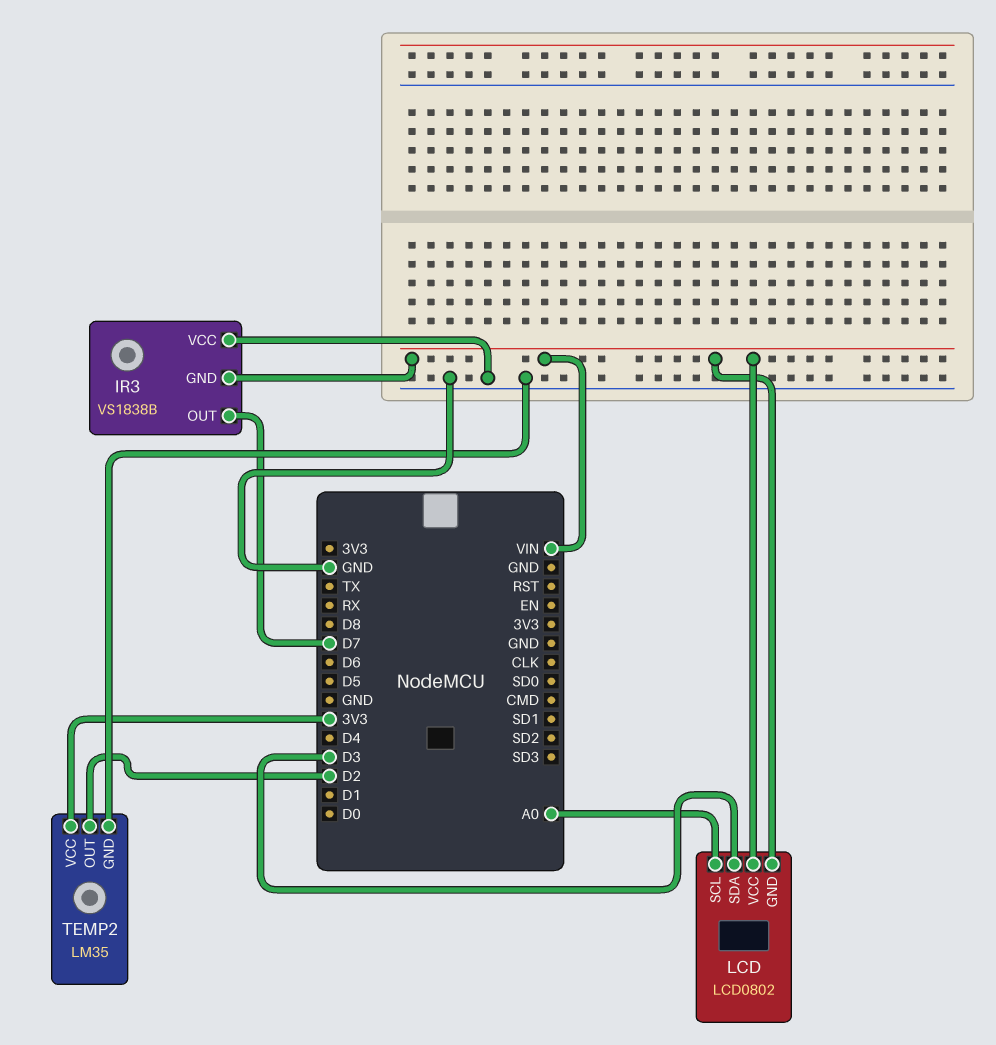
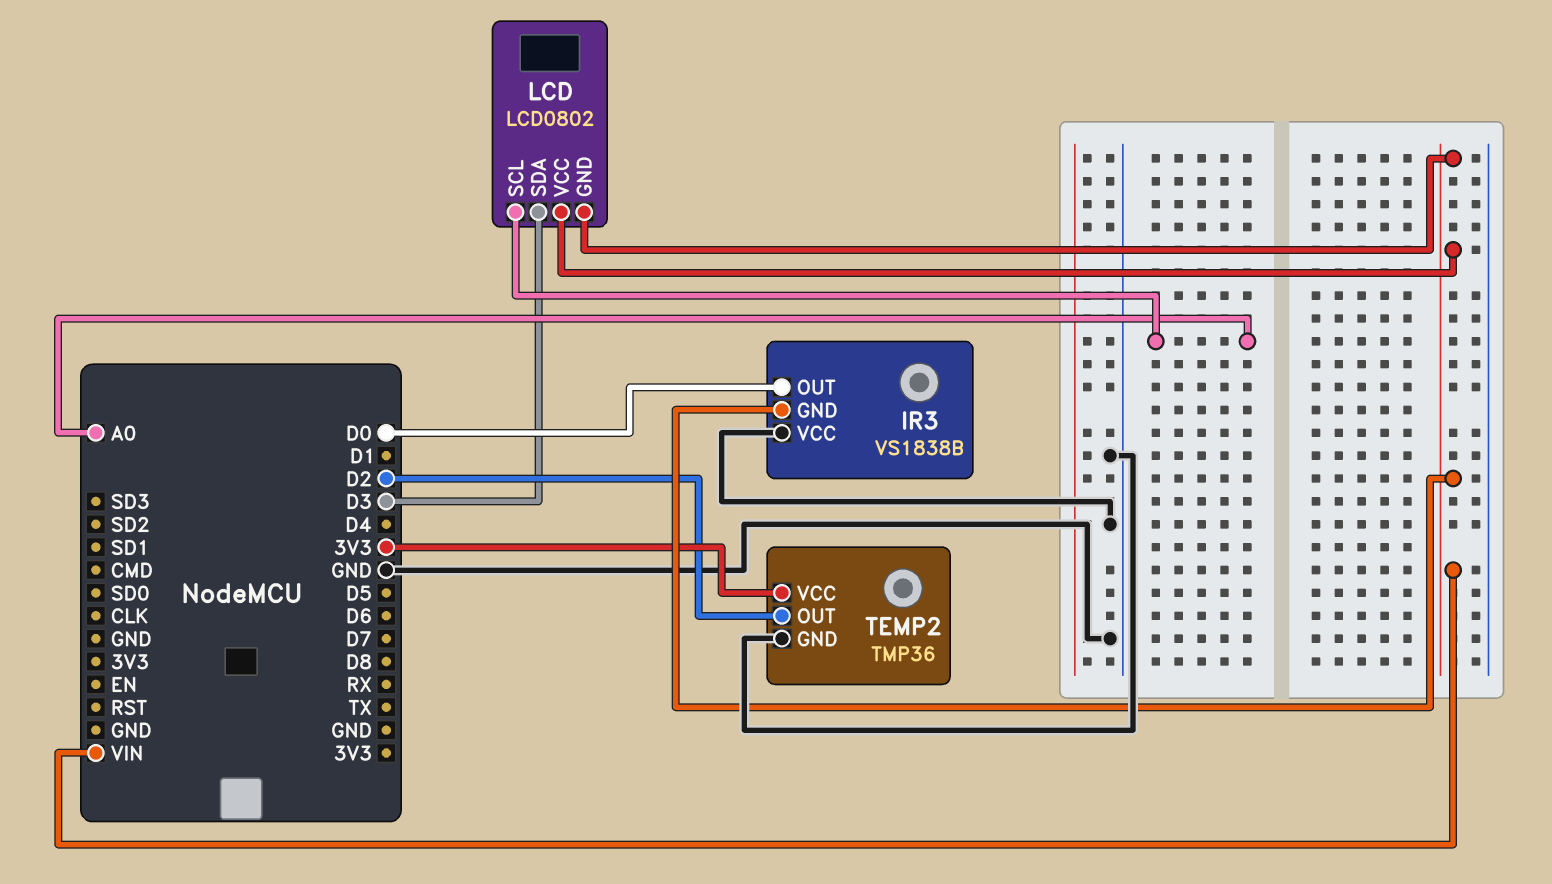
IR3 pin OUT: D7 -> D0
TEMP2: LM35 -> TMP36

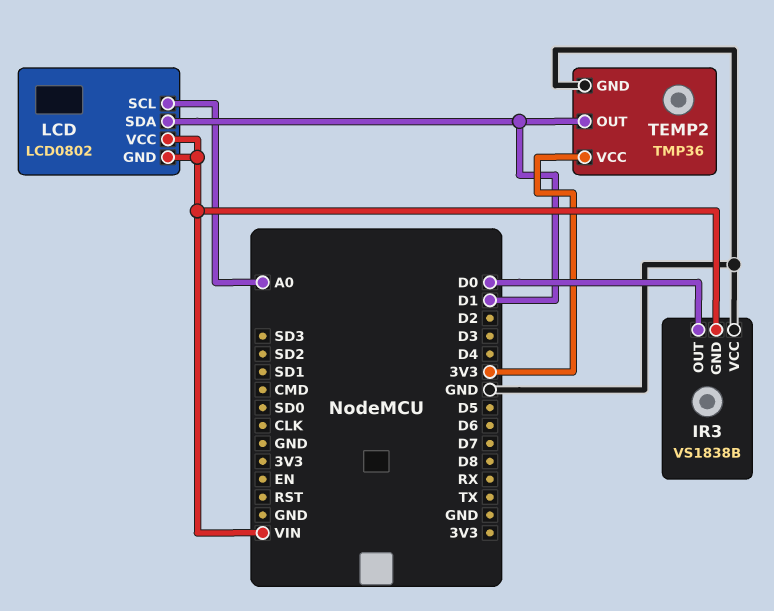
LCD pin SDA: D3 -> D1
TEMP2 pin OUT: D2 -> D1

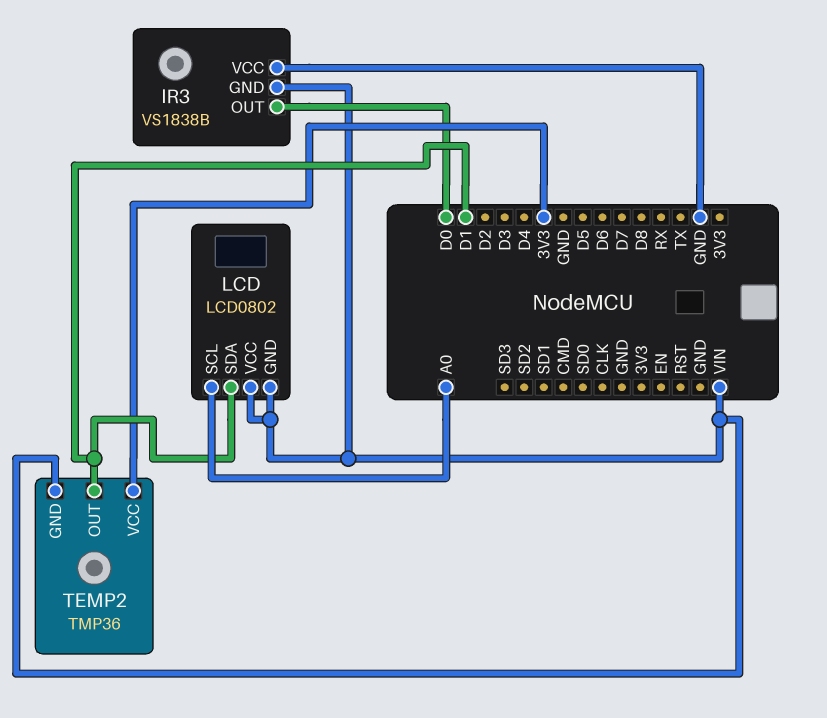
TEMP2 pin GND: GND -> VIN

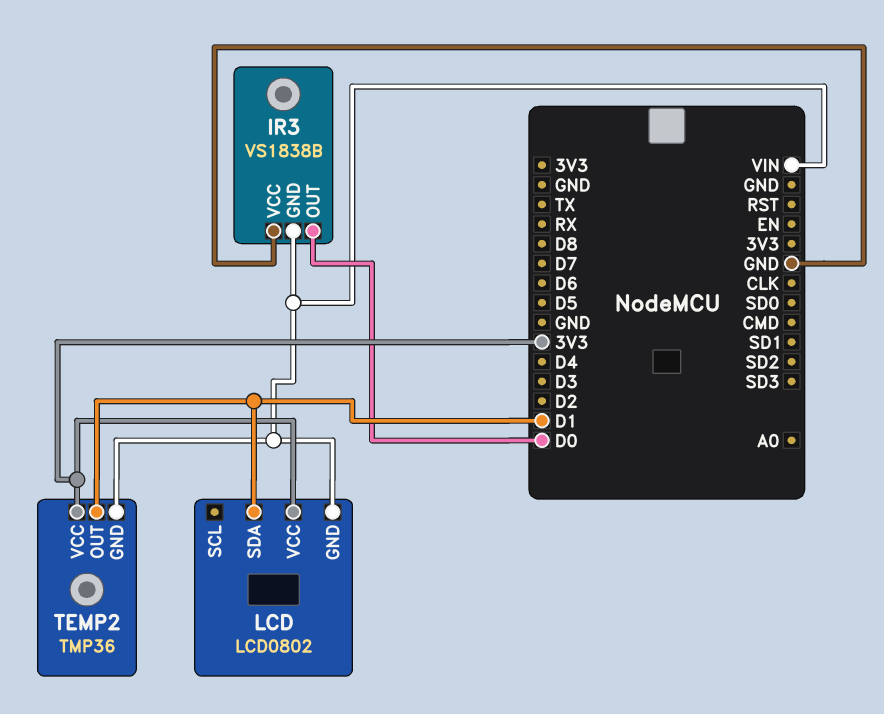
LCD pin SCL: A0 -> none
LCD pin VCC: VIN -> 3V3

